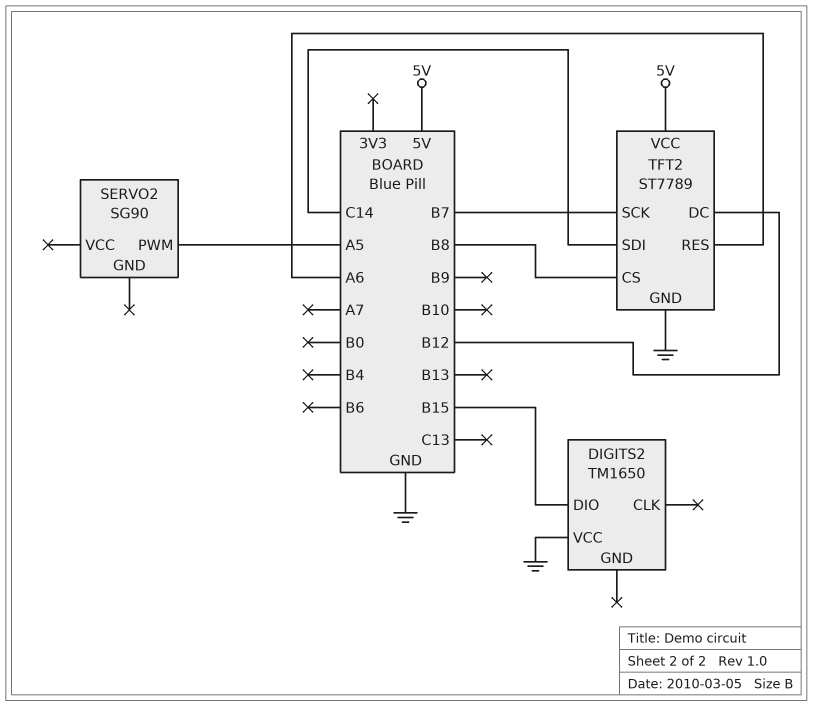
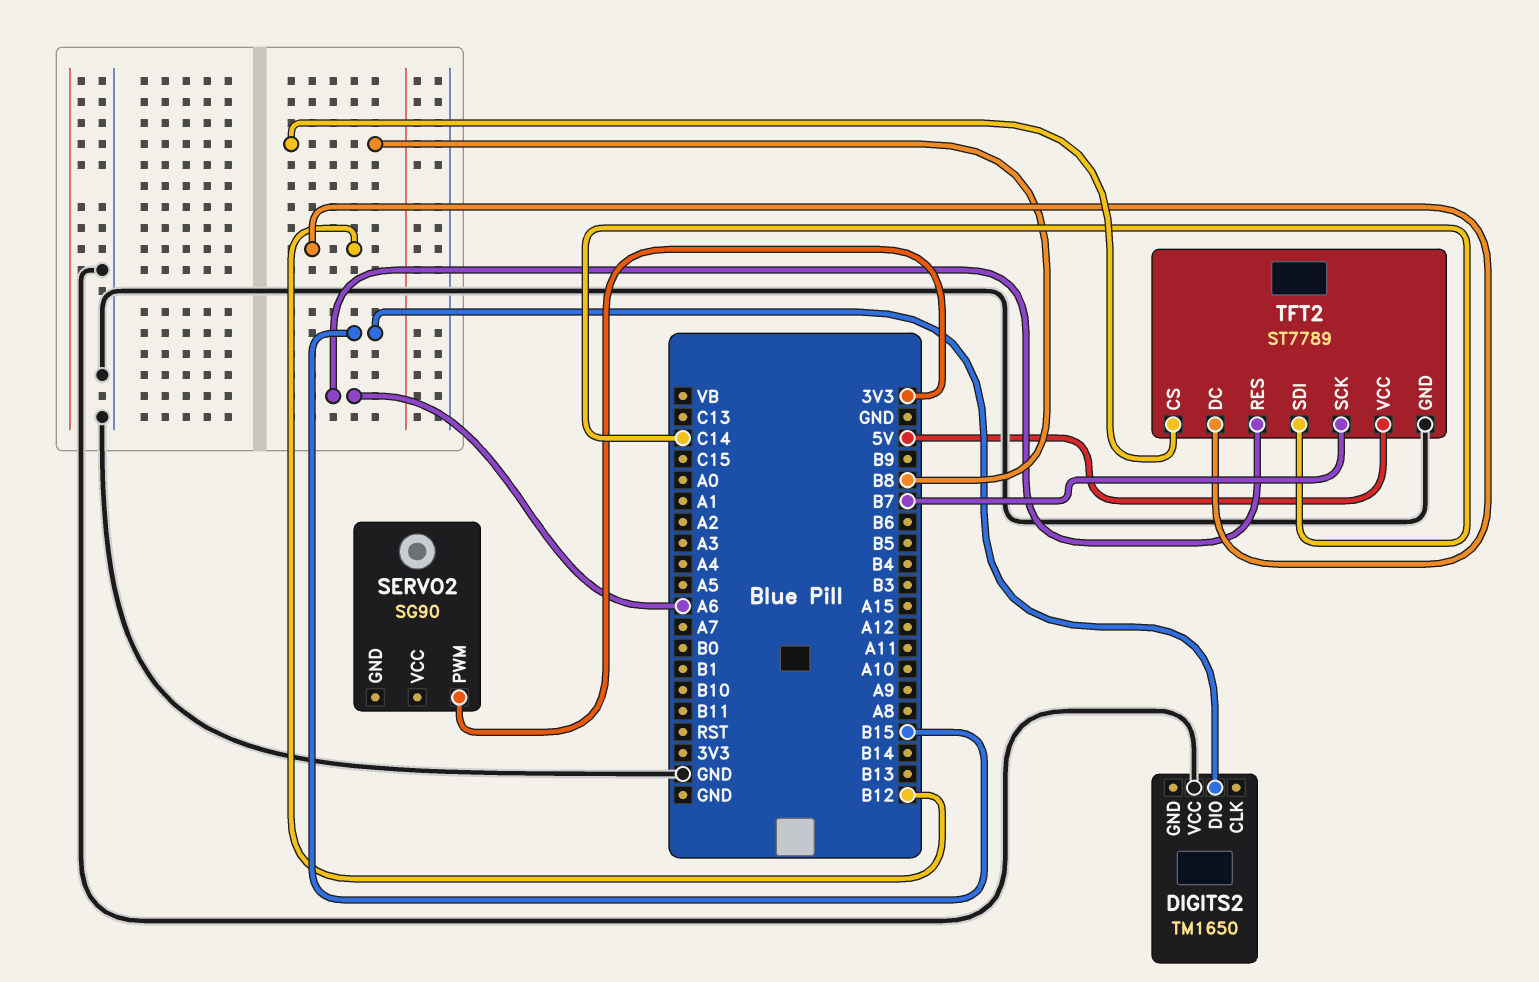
SERVO2 pin PWM: A5 -> 3V3

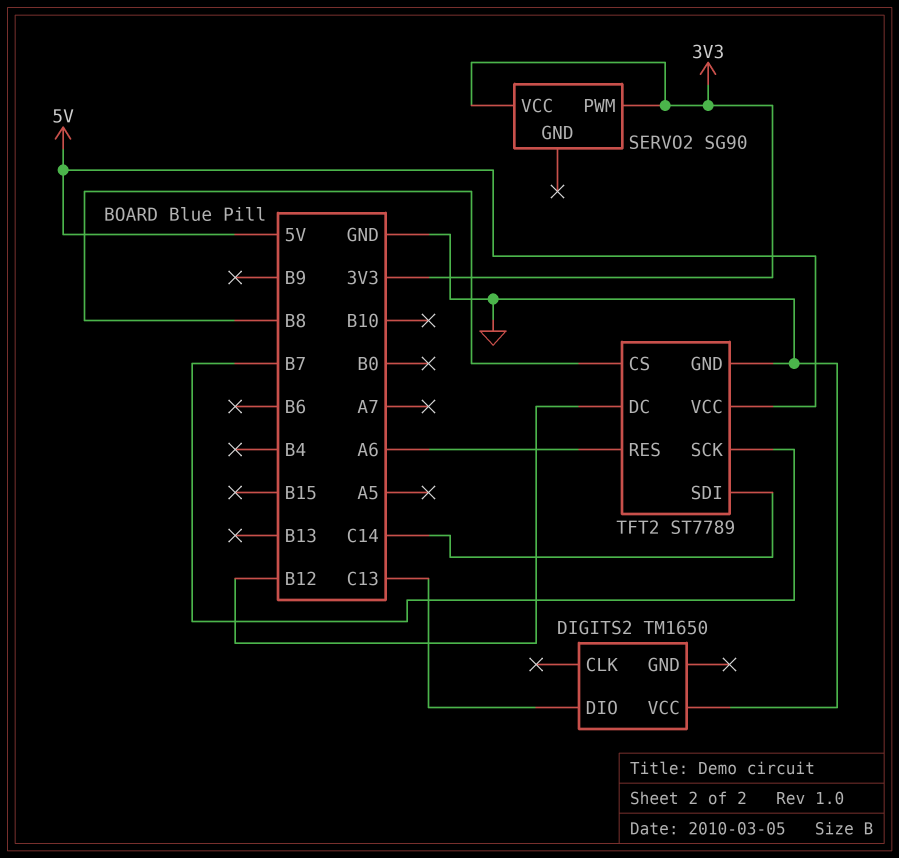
DIGITS2 pin DIO: B15 -> C13
SERVO2 pin VCC: none -> 3V3

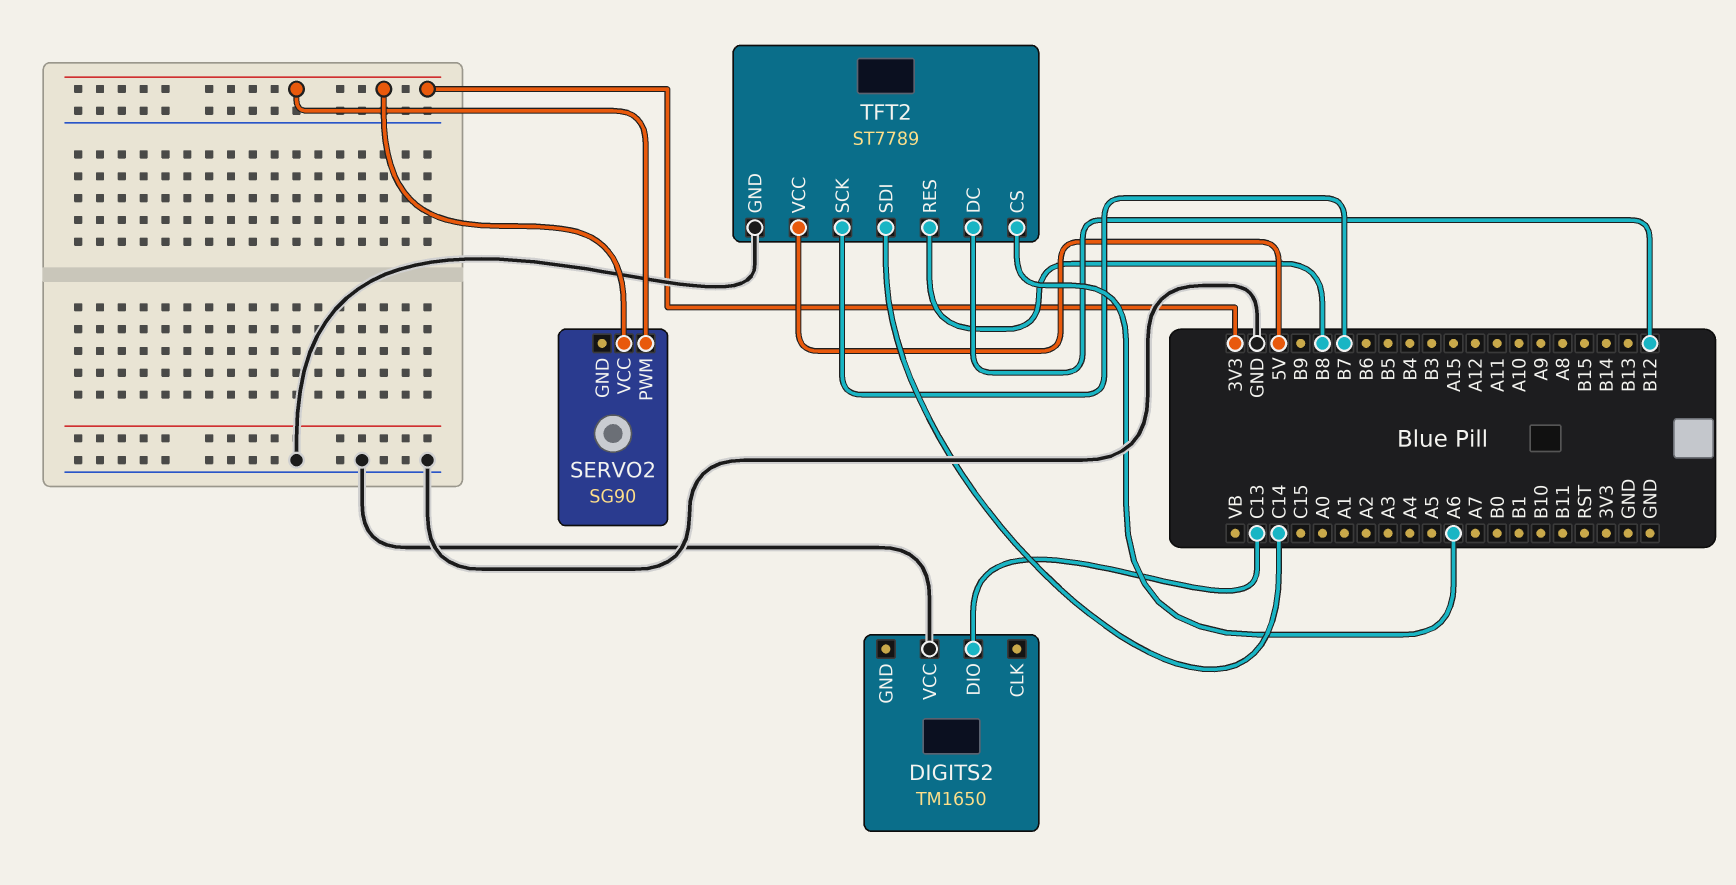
TFT2 pin CS: B8 -> A6
TFT2 pin RES: A6 -> B8

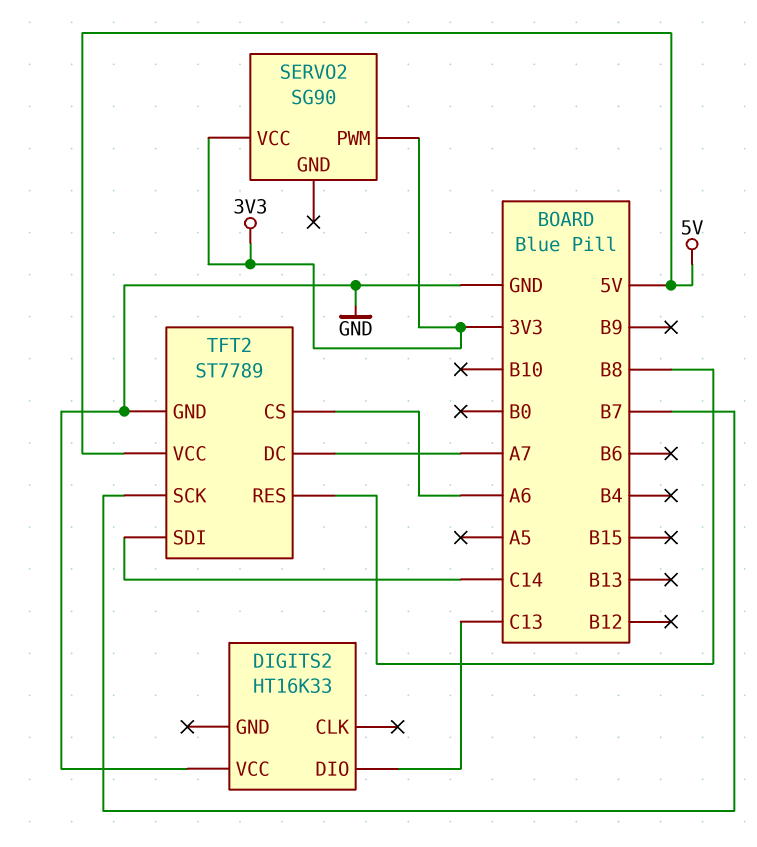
DIGITS2: TM1650 -> HT16K33
TFT2 pin DC: B12 -> A7

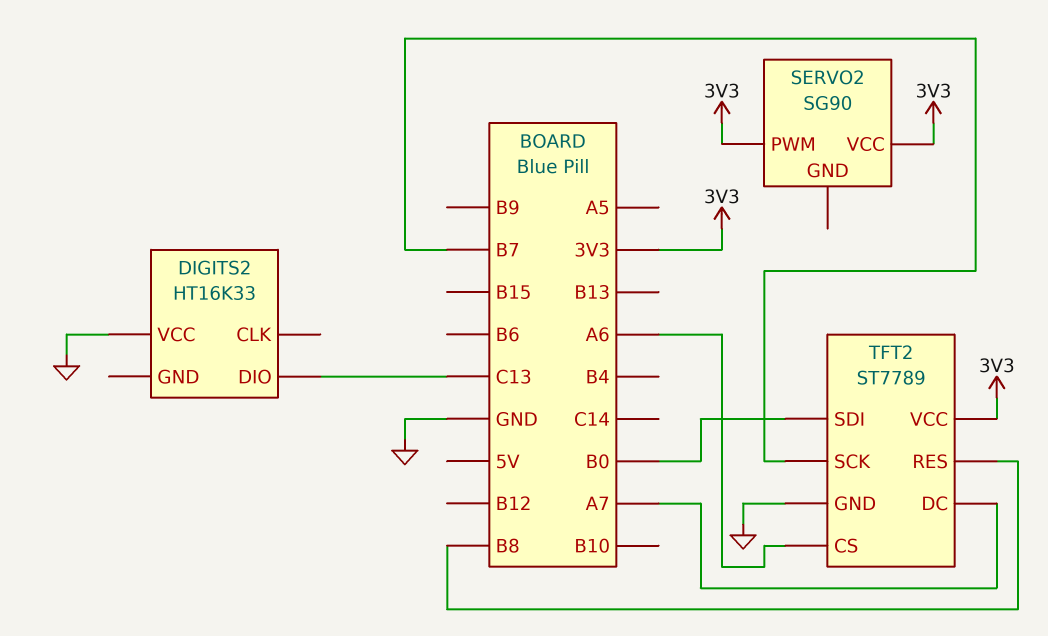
TFT2 pin SDI: C14 -> B0
TFT2 pin VCC: 5V -> 3V3

